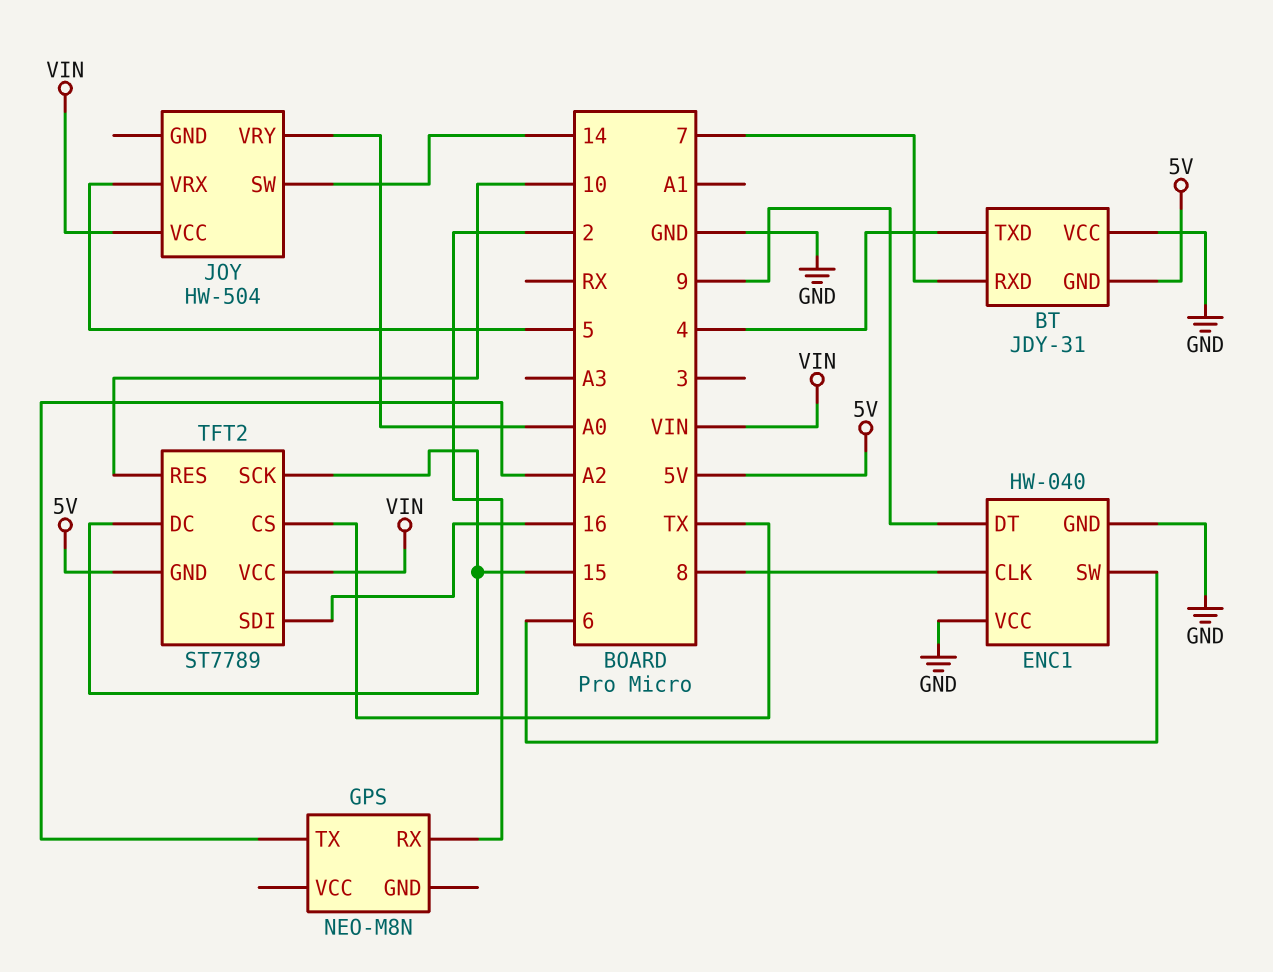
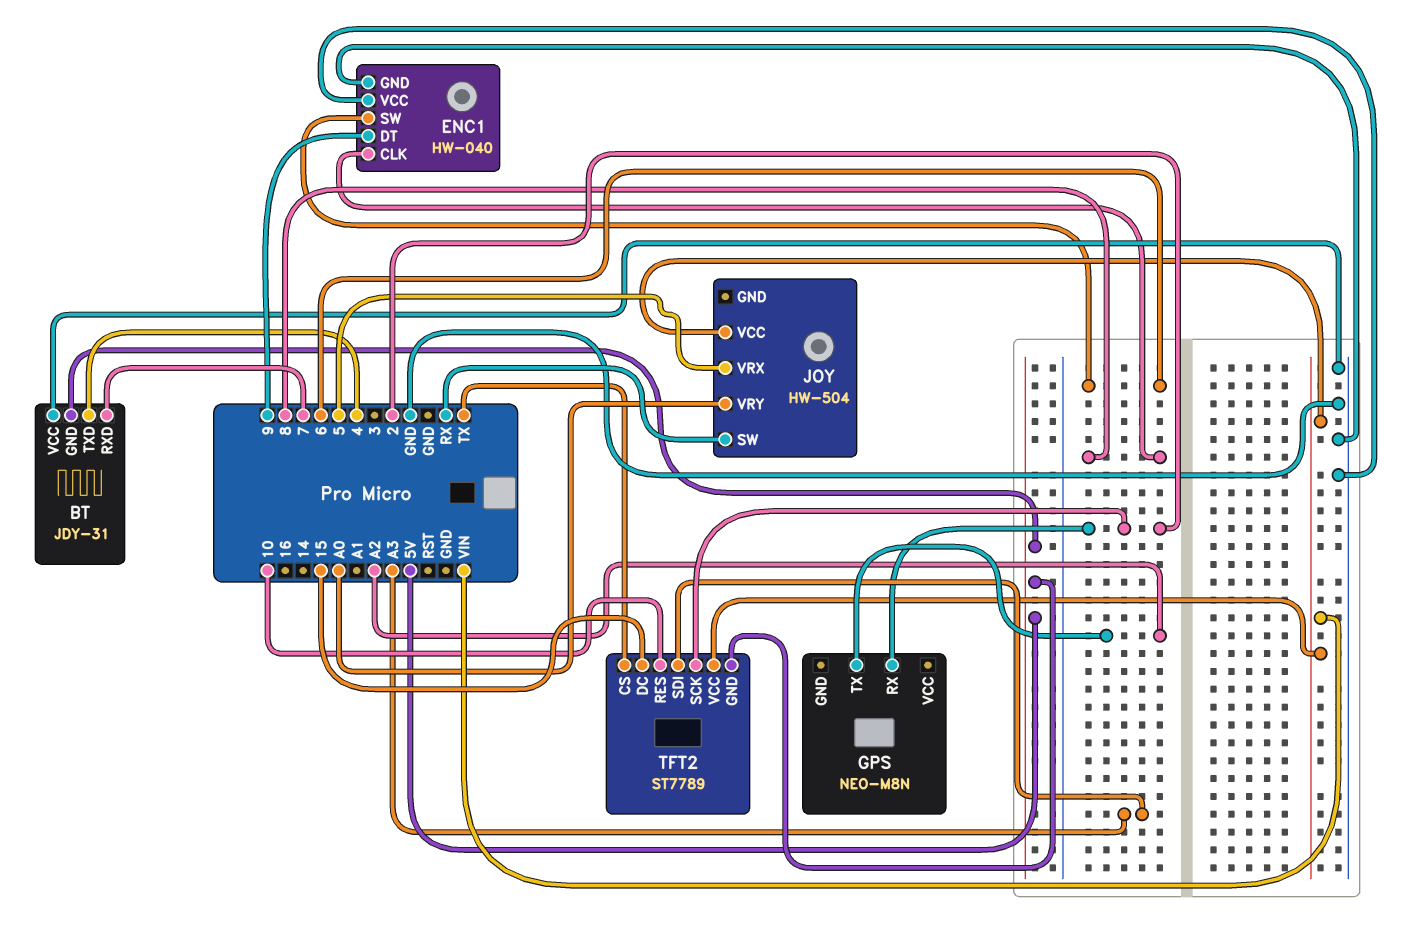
JOY pin SW: 14 -> RX
TFT2 pin SCK: 15 -> 2
TFT2 pin SDI: 16 -> A3

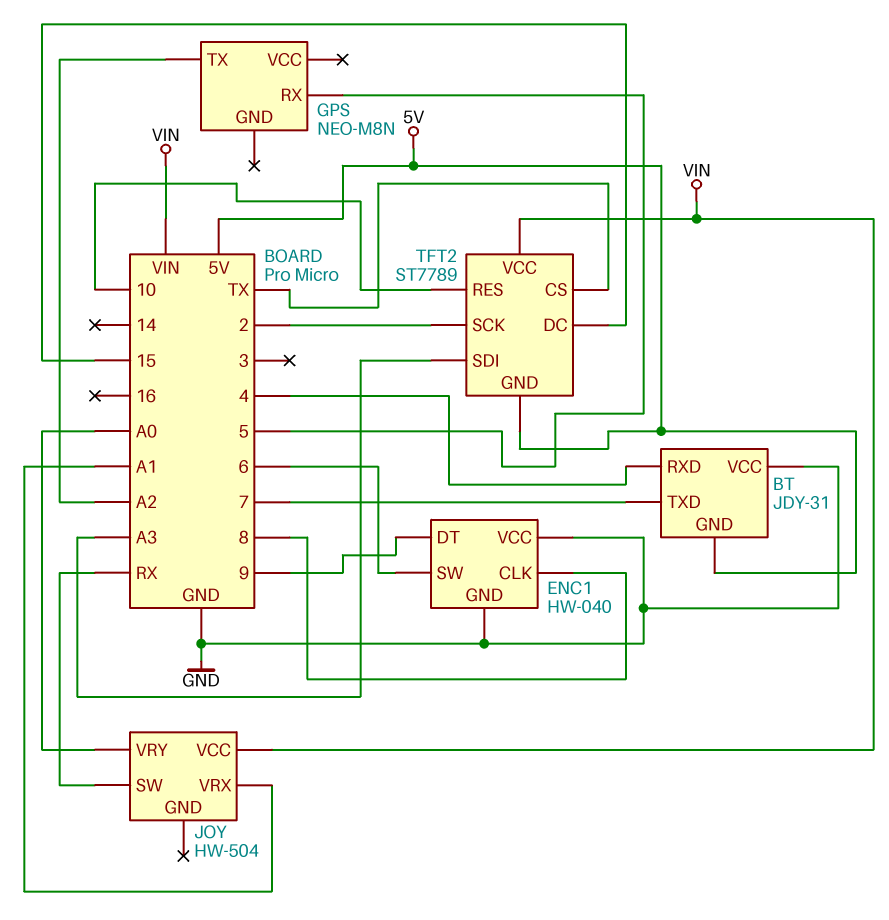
BT pin RXD: 7 -> 4
BT pin TXD: 4 -> 7
GPS pin RX: 2 -> 5
JOY pin VRX: 5 -> A1

